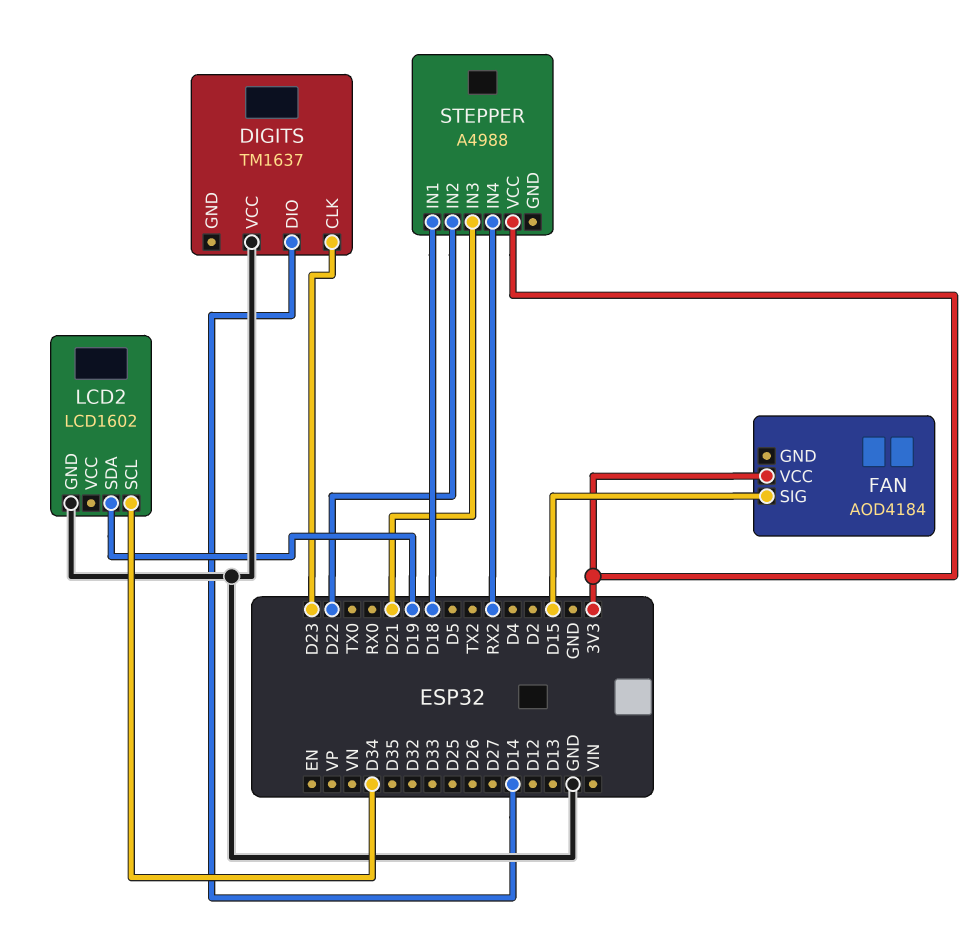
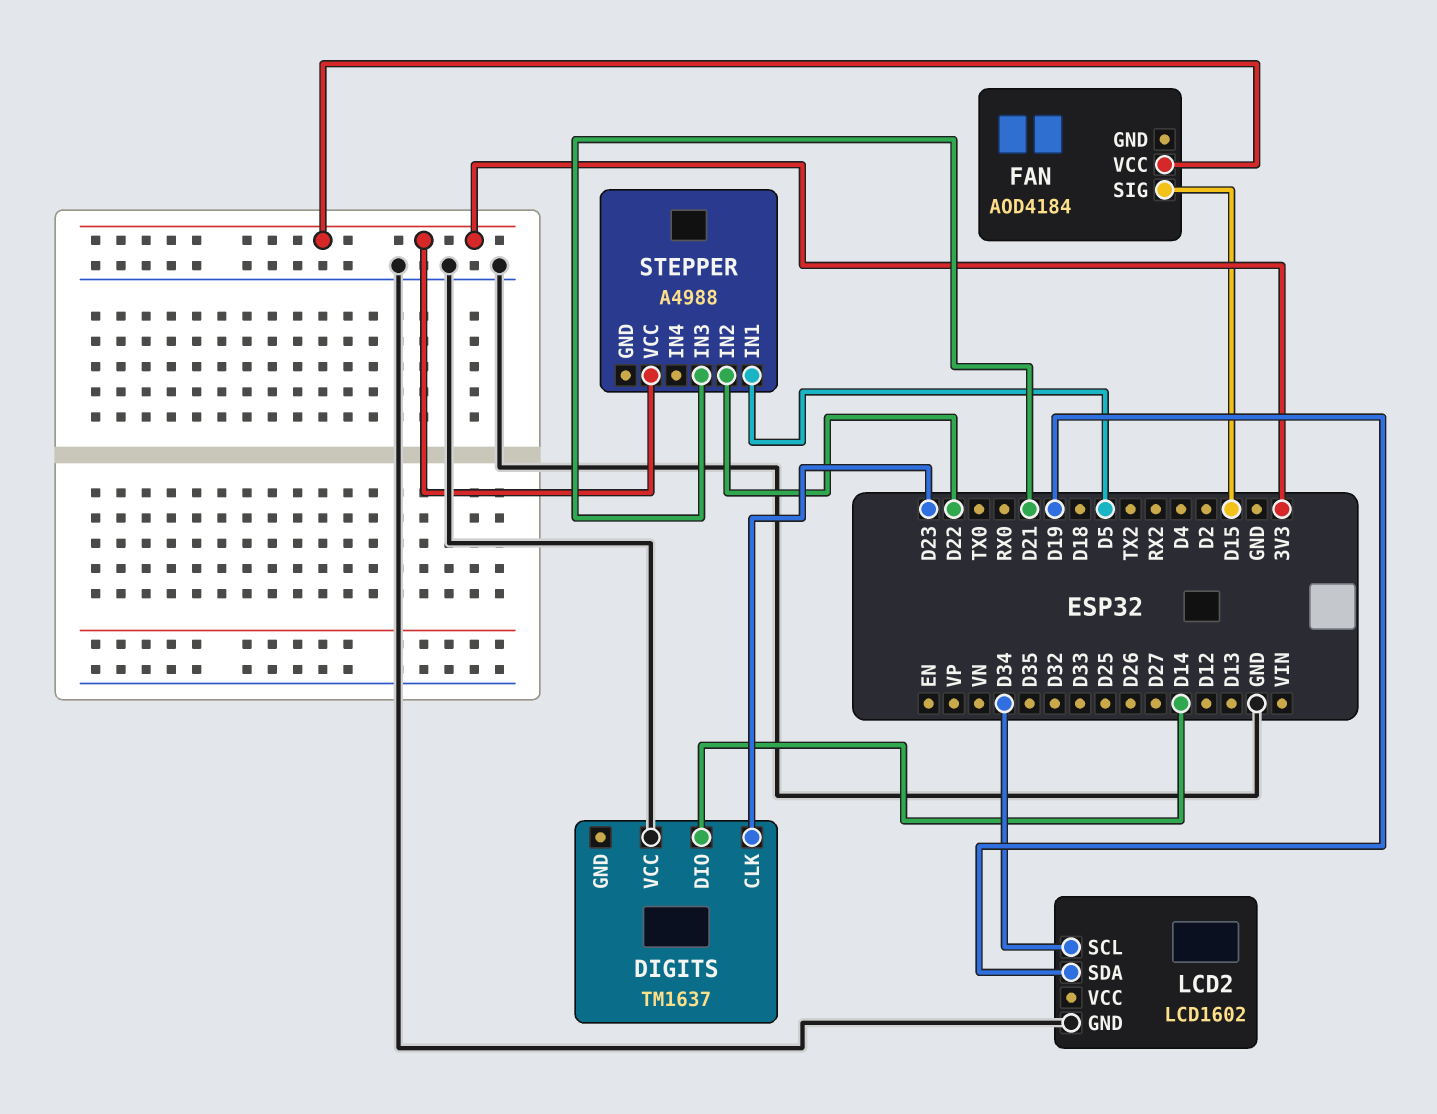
STEPPER pin IN1: D18 -> D5
STEPPER pin IN4: RX2 -> none

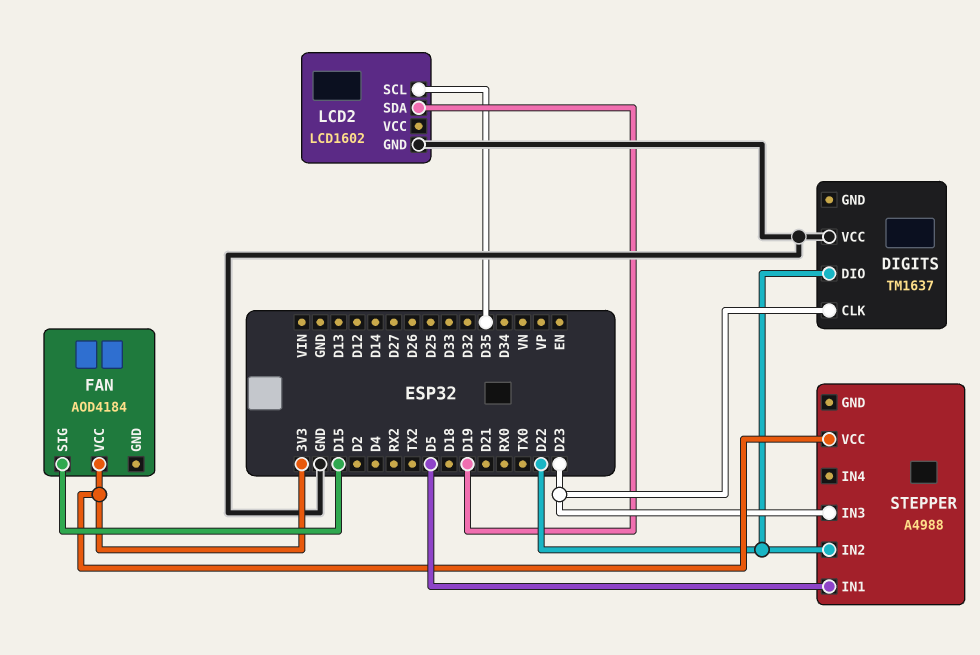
DIGITS pin DIO: D14 -> D22
LCD2 pin SCL: D34 -> D35
STEPPER pin IN3: D21 -> D23

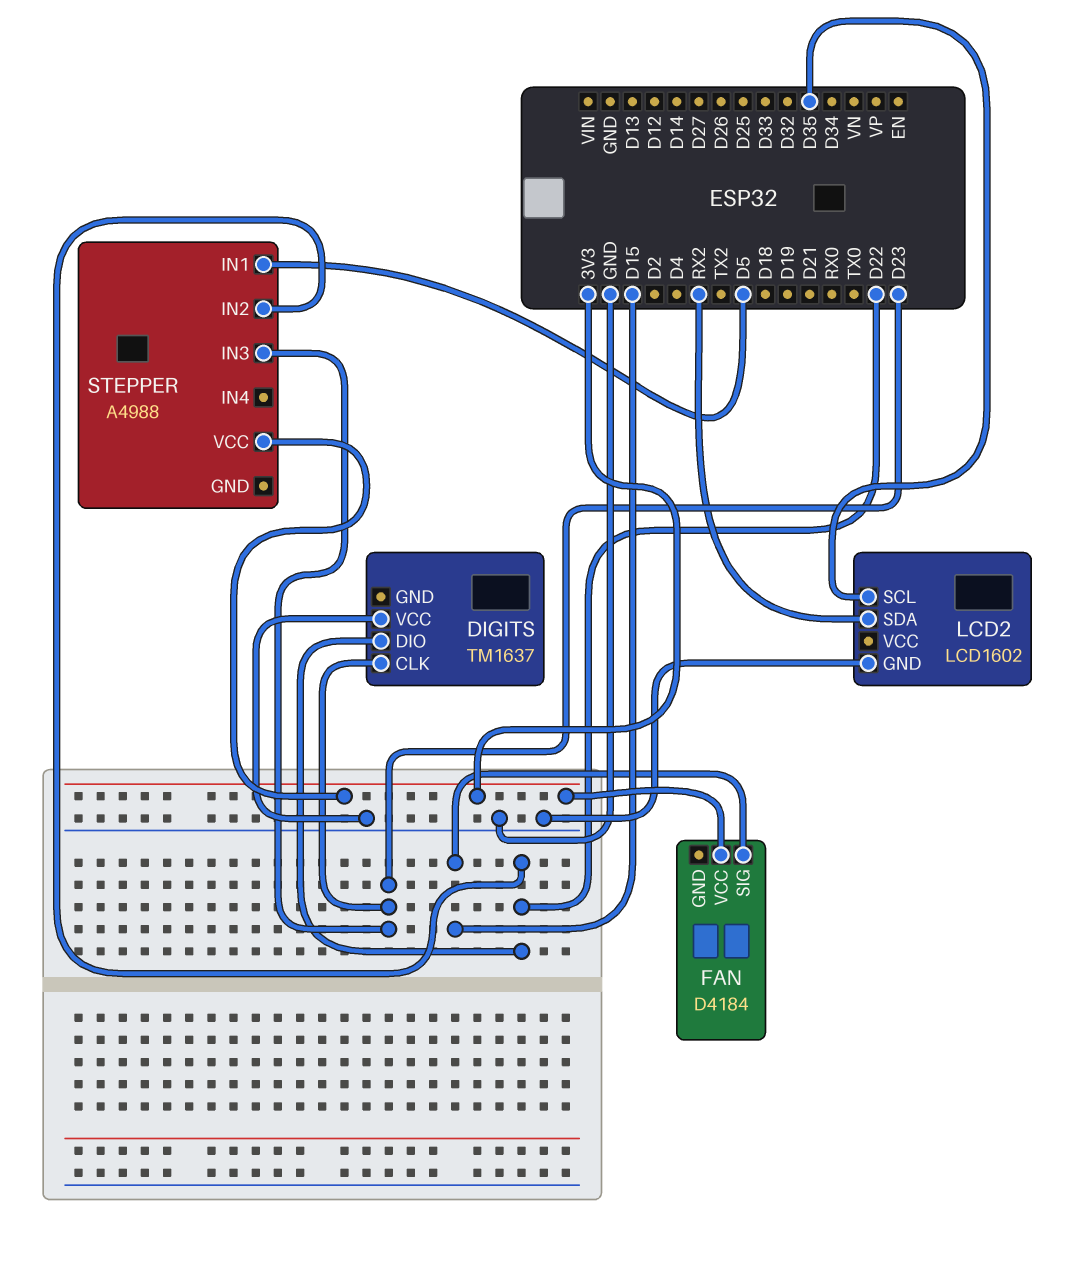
FAN: AOD4184 -> D4184
LCD2 pin SDA: D19 -> RX2

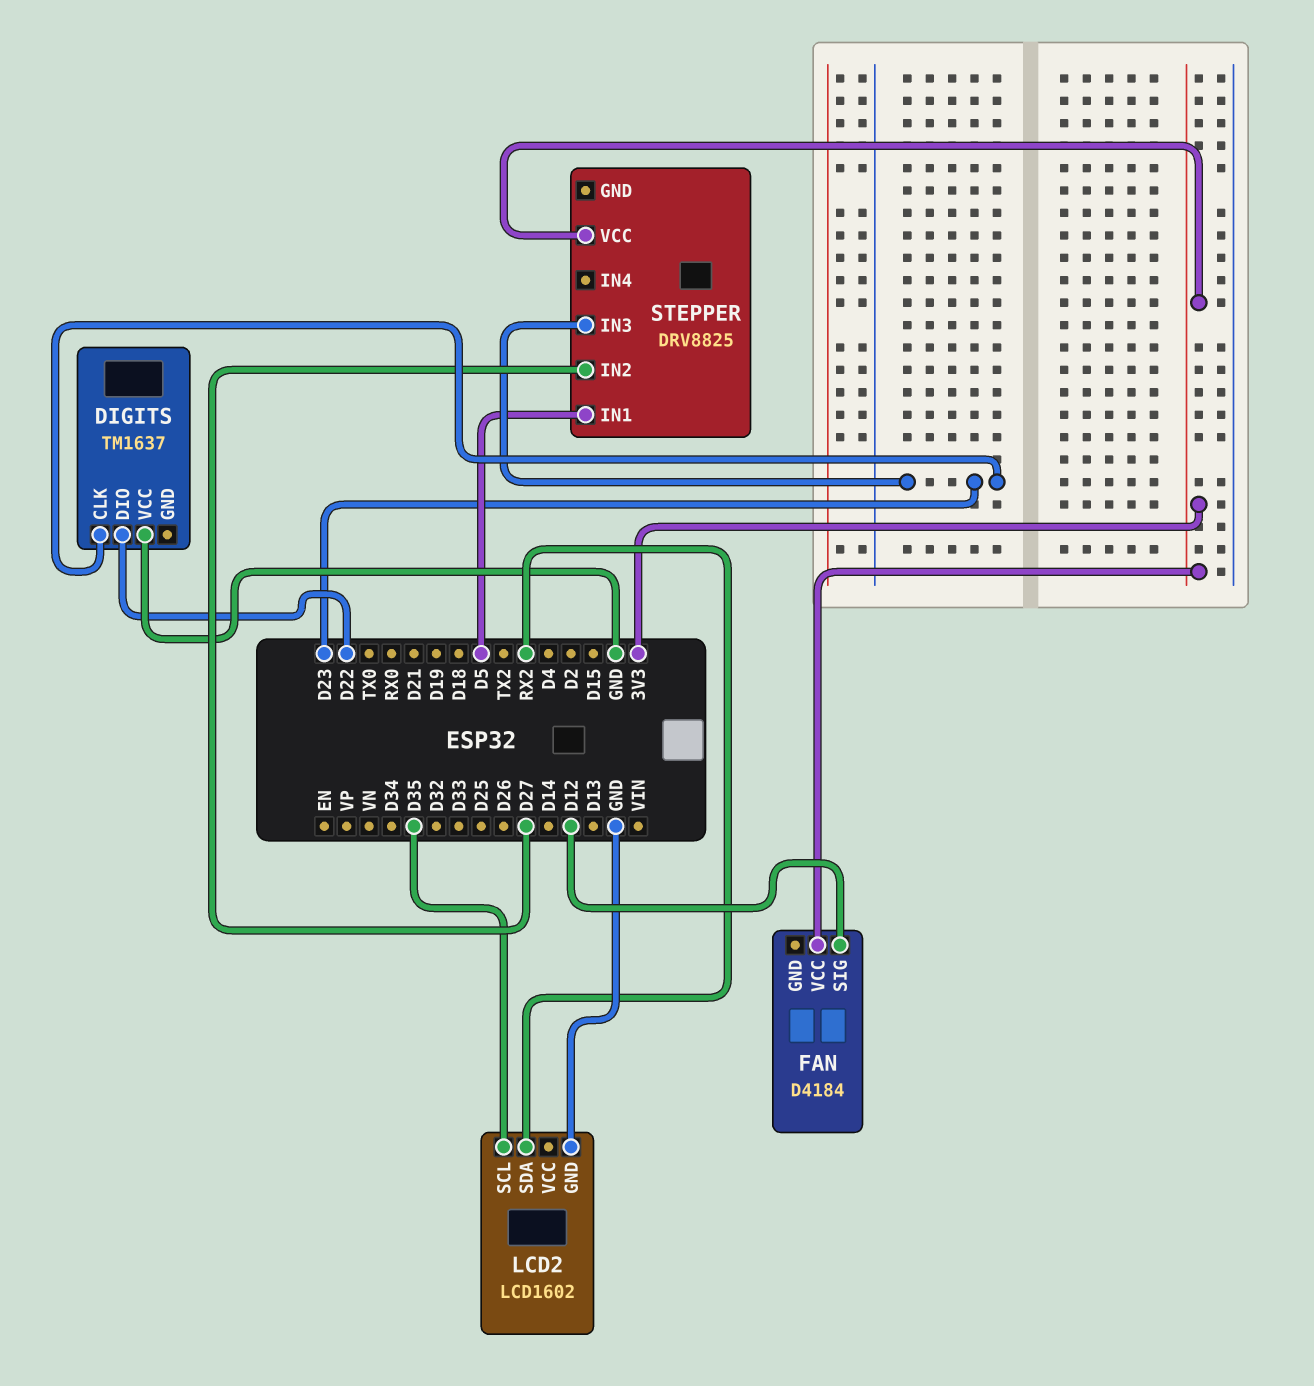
FAN pin SIG: D15 -> D12
STEPPER: A4988 -> DRV8825
STEPPER pin IN2: D22 -> D27

